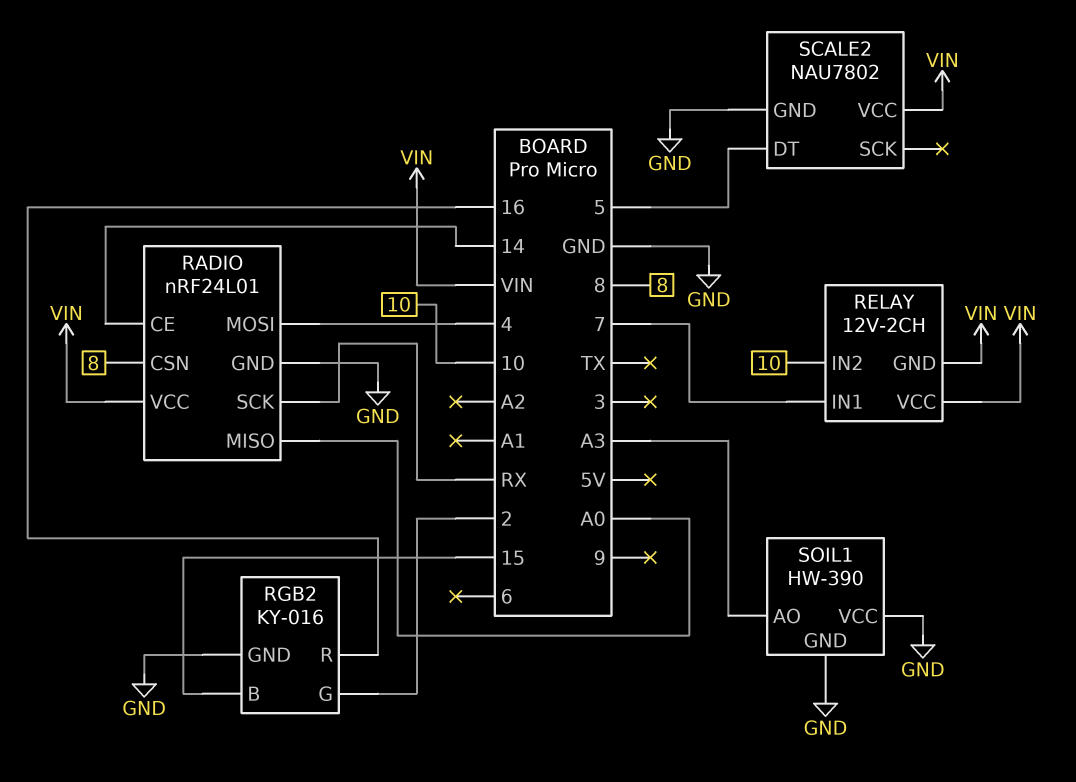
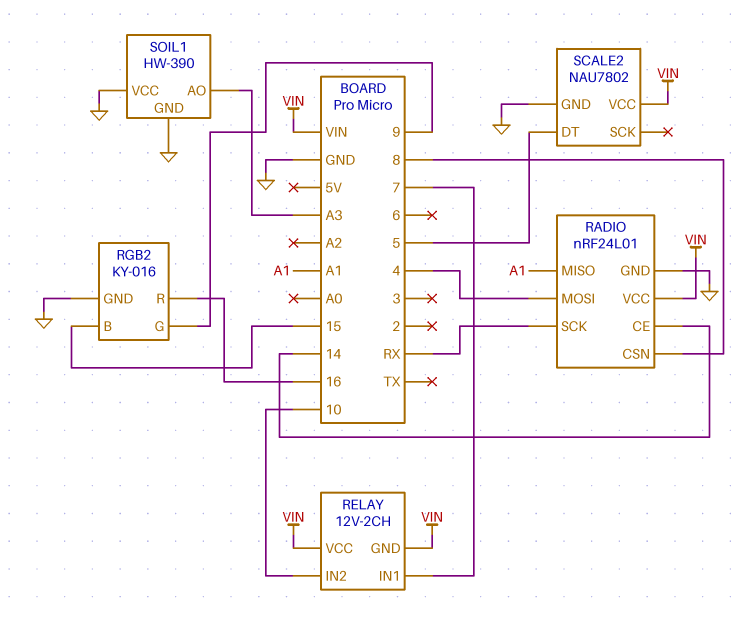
RADIO pin MISO: A0 -> A1
RGB2 pin G: 2 -> 9

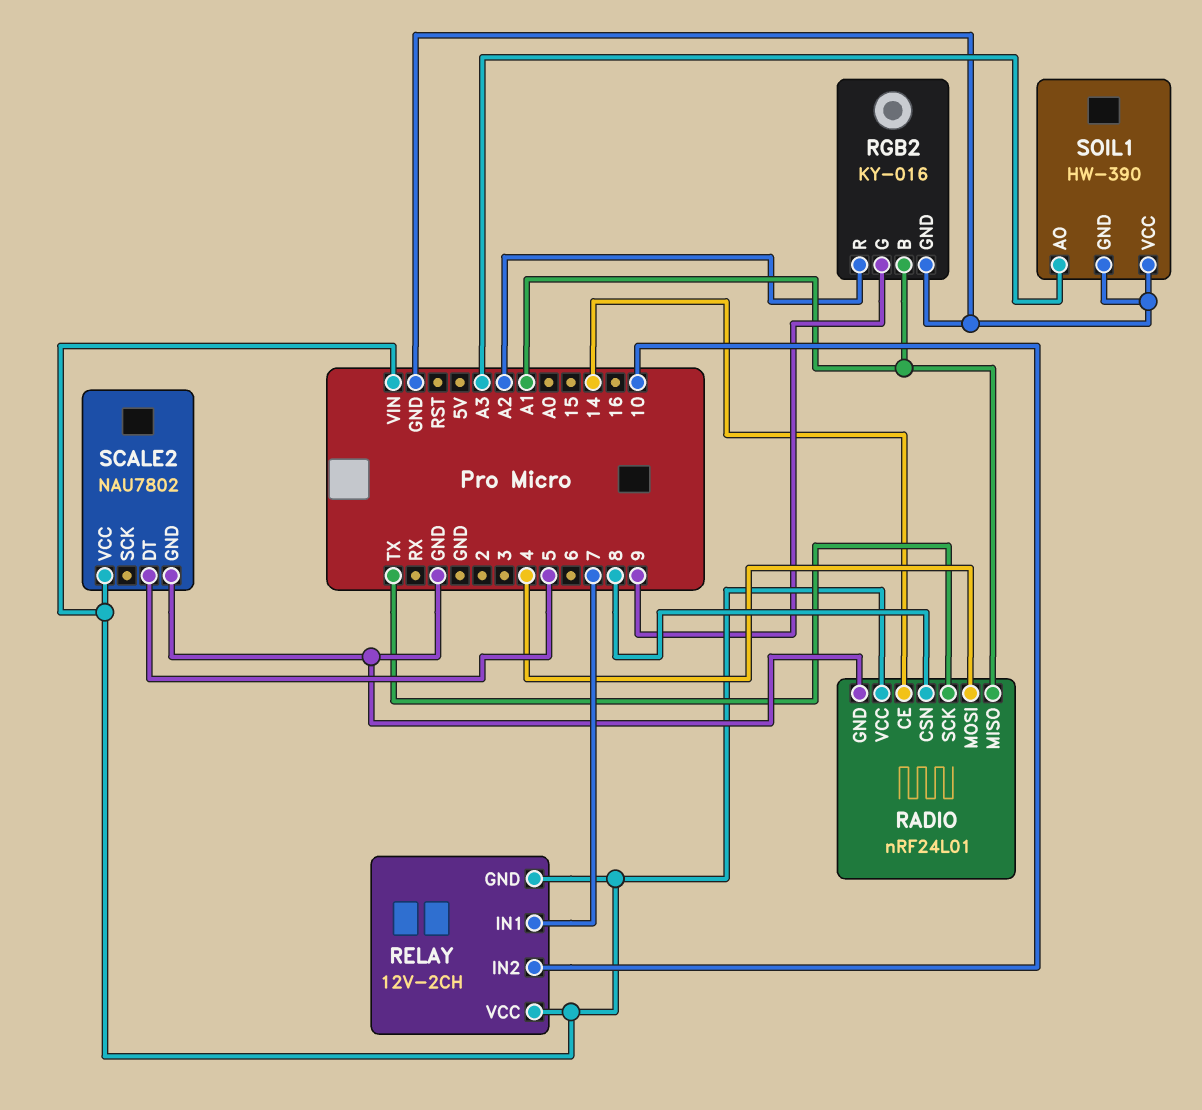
RADIO pin SCK: RX -> TX
RGB2 pin B: 15 -> A1
RGB2 pin R: 16 -> A2

